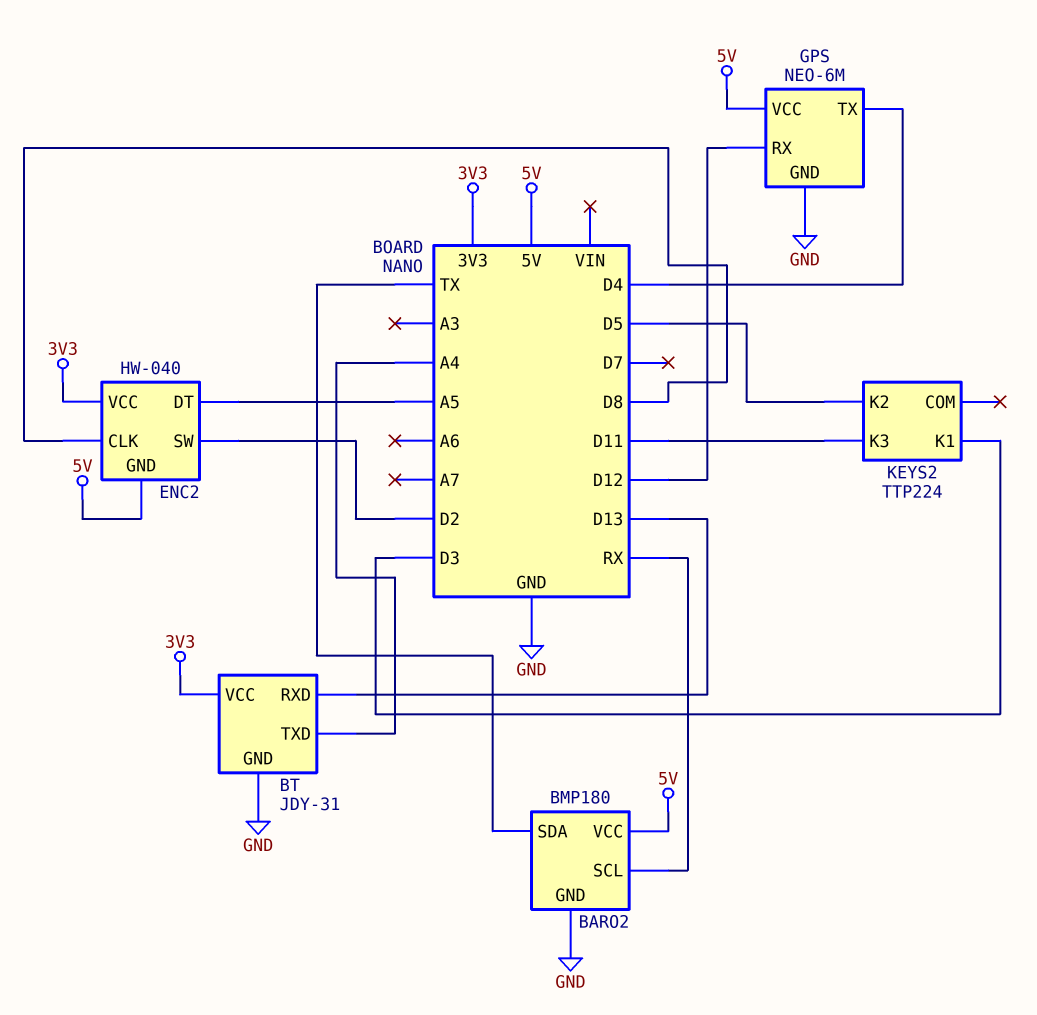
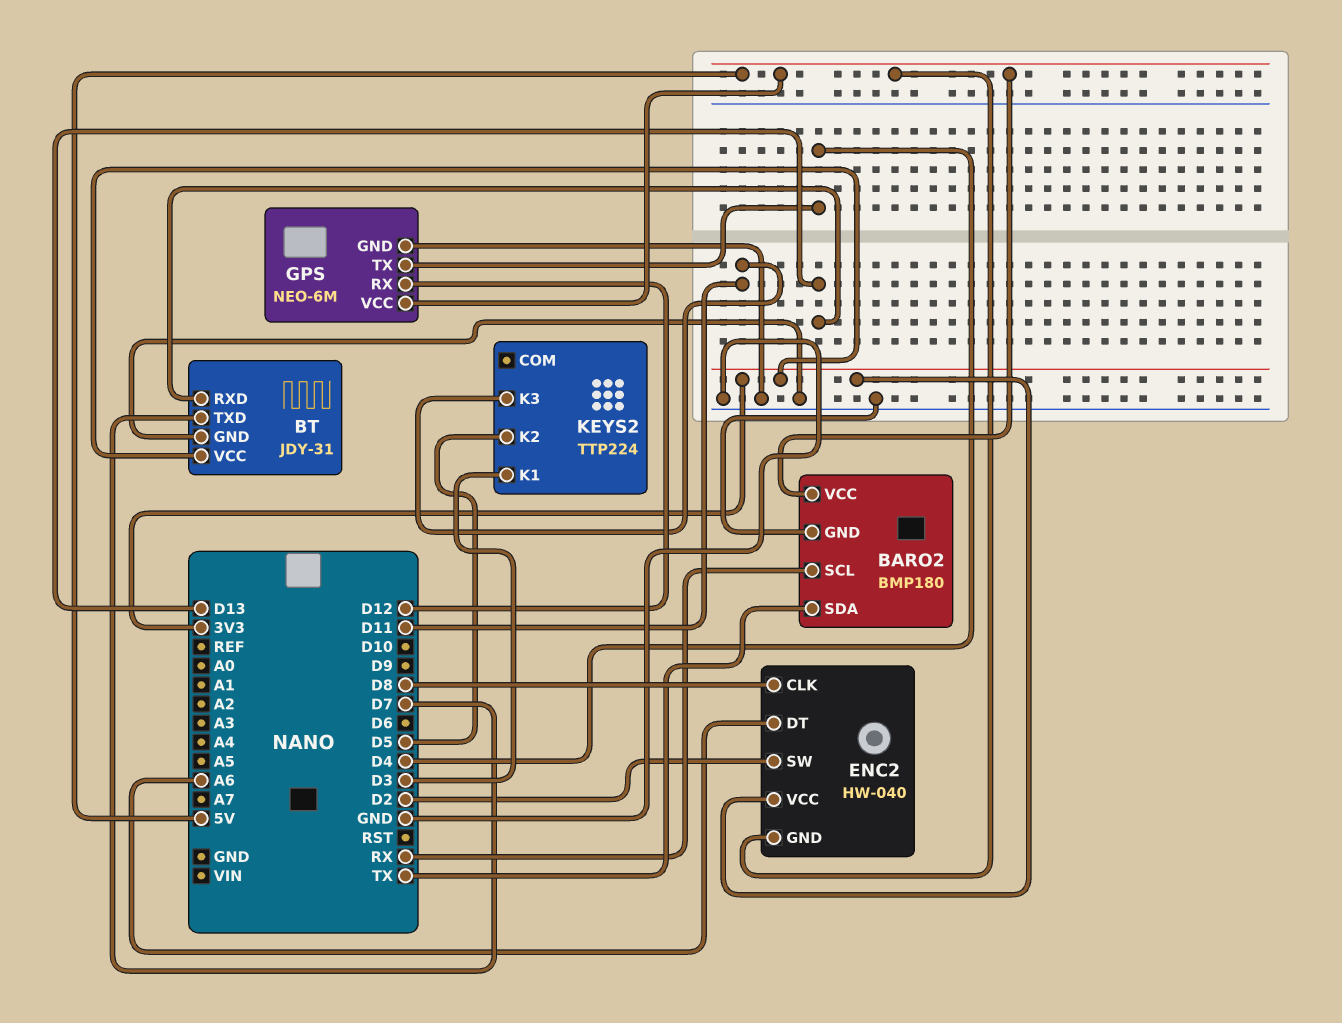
BT pin TXD: A4 -> D7
ENC2 pin DT: A5 -> A6

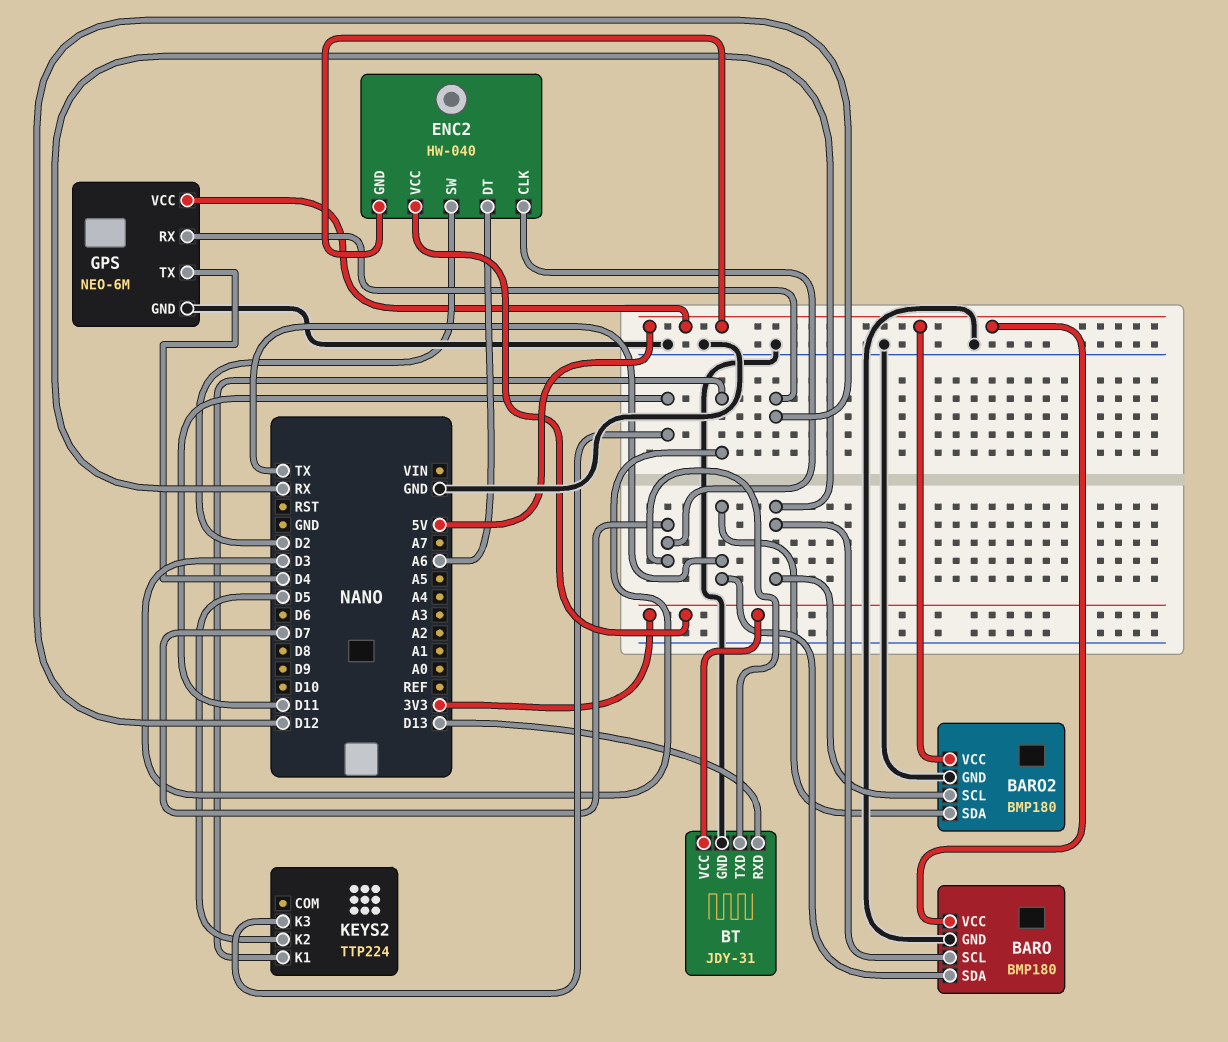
BARO: none -> BMP180
BARO pin GND: none -> GND
BARO pin SCL: none -> RX
BARO pin SDA: none -> TX
BARO pin VCC: none -> 5V
ENC2 pin CLK: D8 -> D7

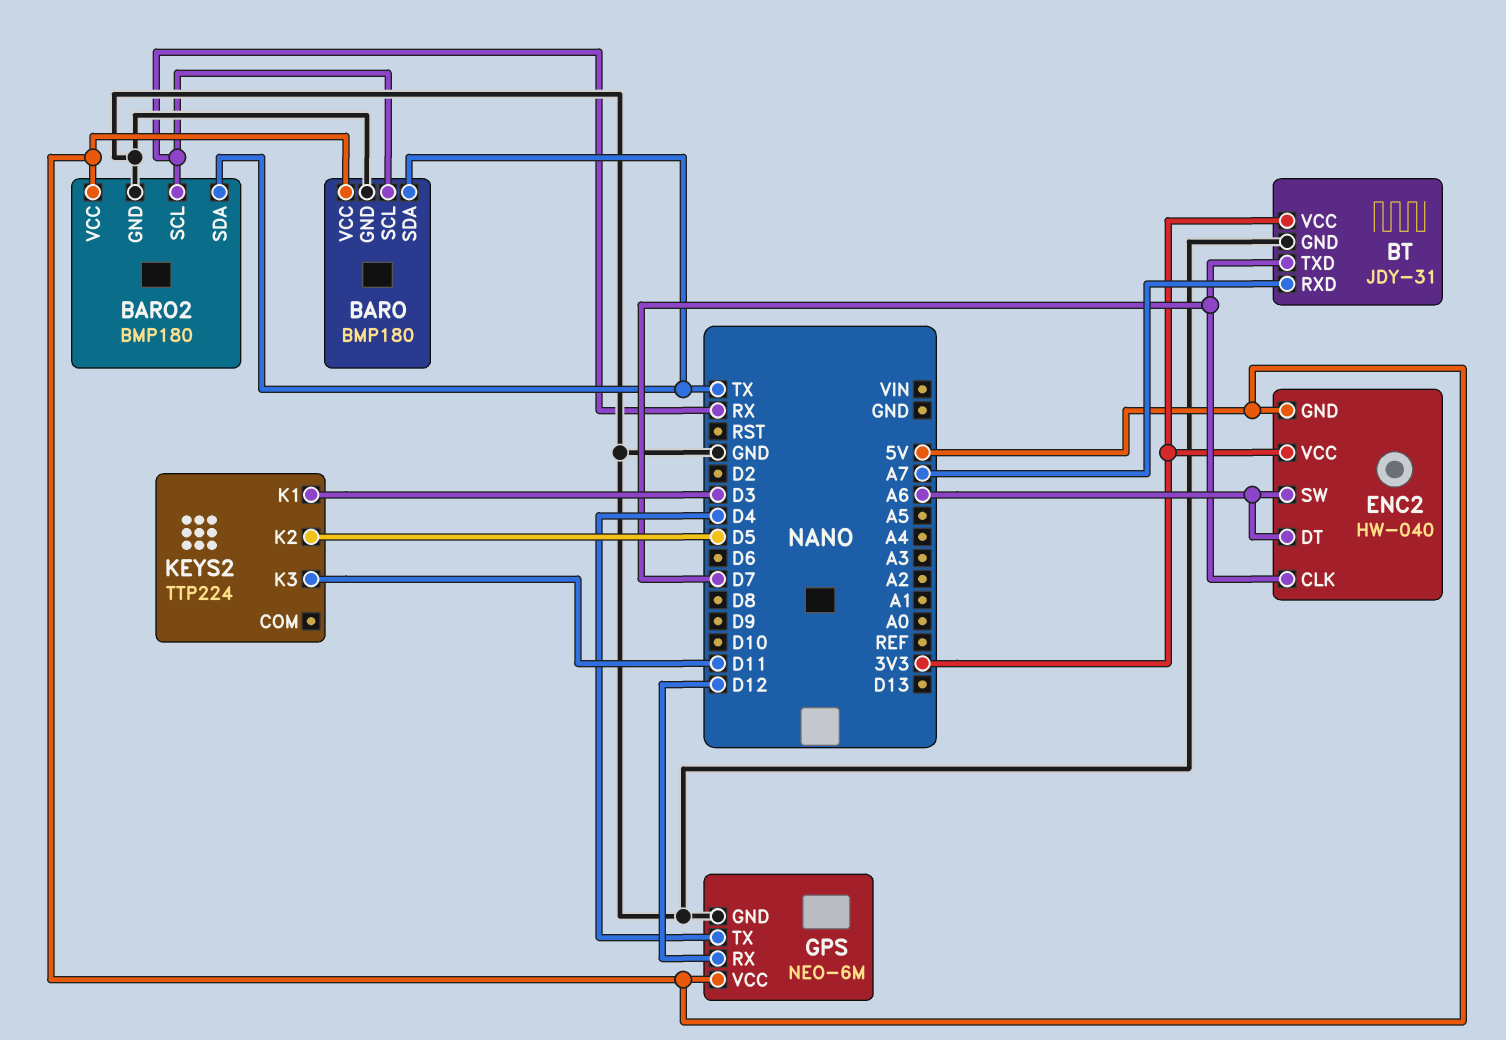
BT pin RXD: D13 -> A7
ENC2 pin SW: D2 -> A6

